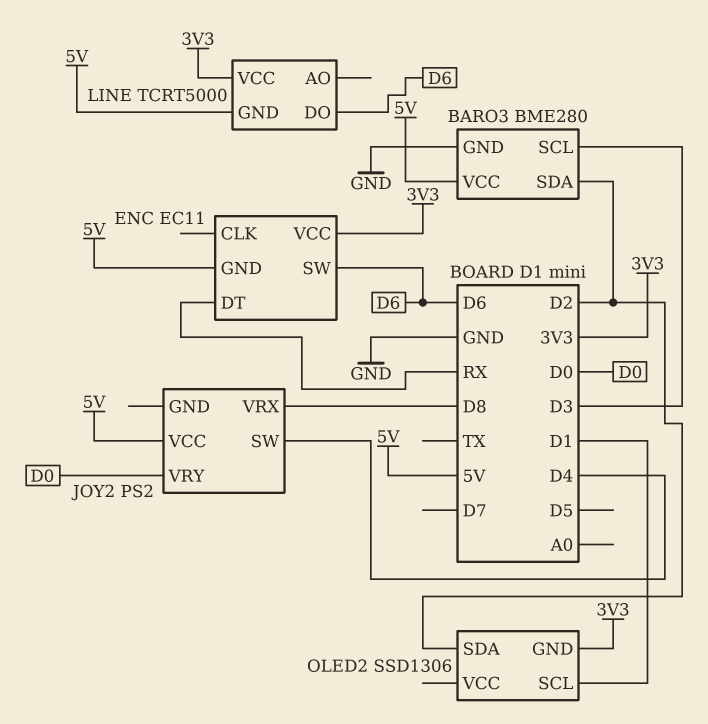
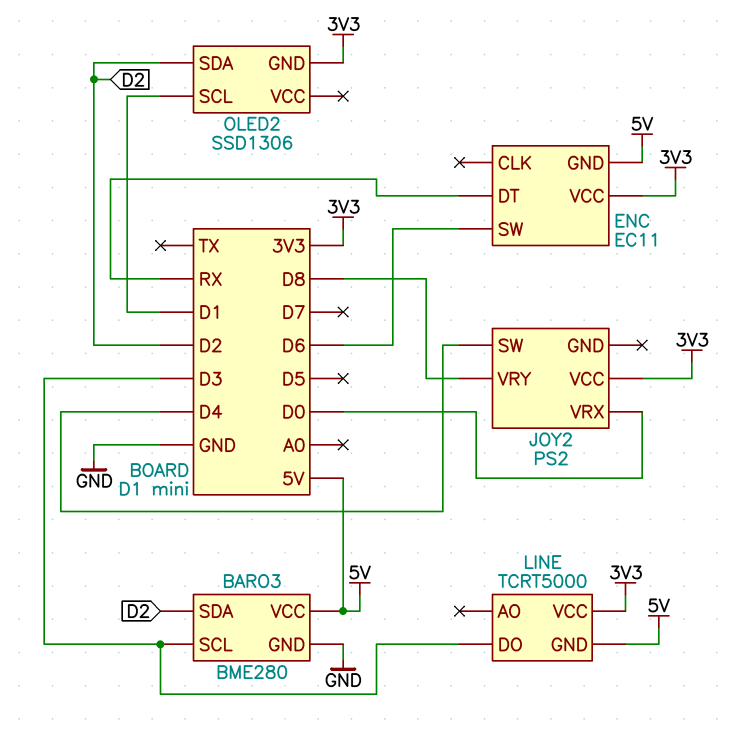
JOY2 pin VCC: 5V -> 3V3
JOY2 pin VRX: D8 -> D0
JOY2 pin VRY: D0 -> D8
LINE pin DO: D6 -> D3

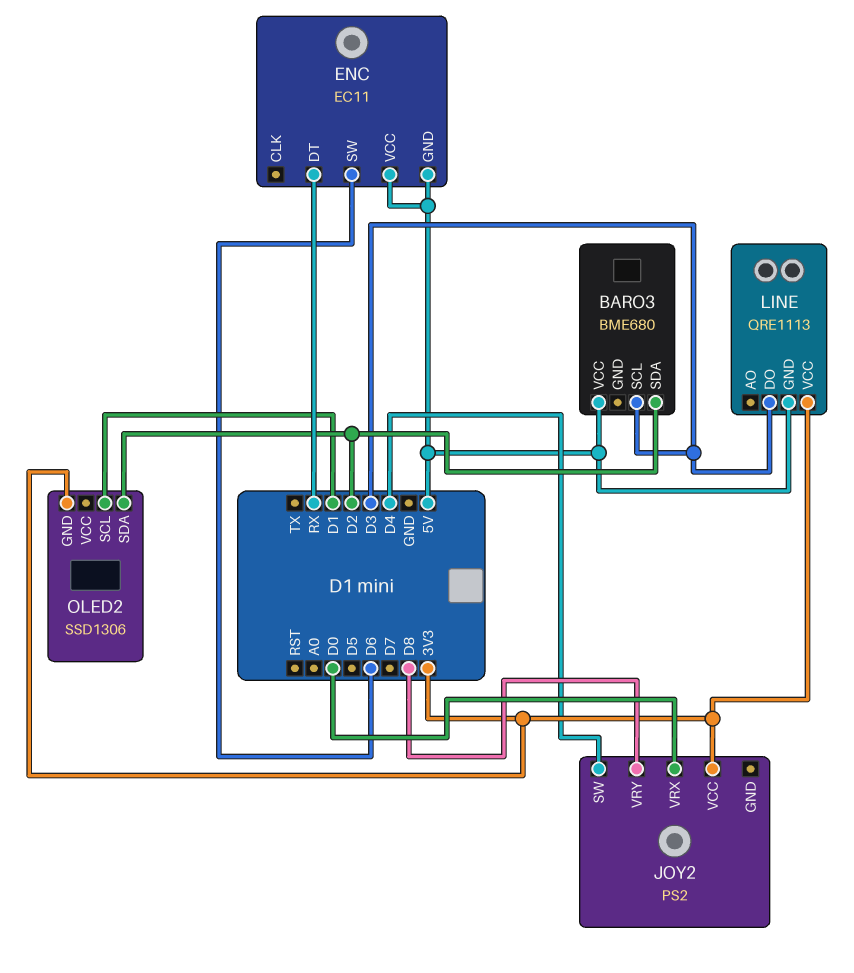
BARO3: BME280 -> BME680
BARO3 pin GND: GND -> none
ENC pin VCC: 3V3 -> 5V
LINE: TCRT5000 -> QRE1113

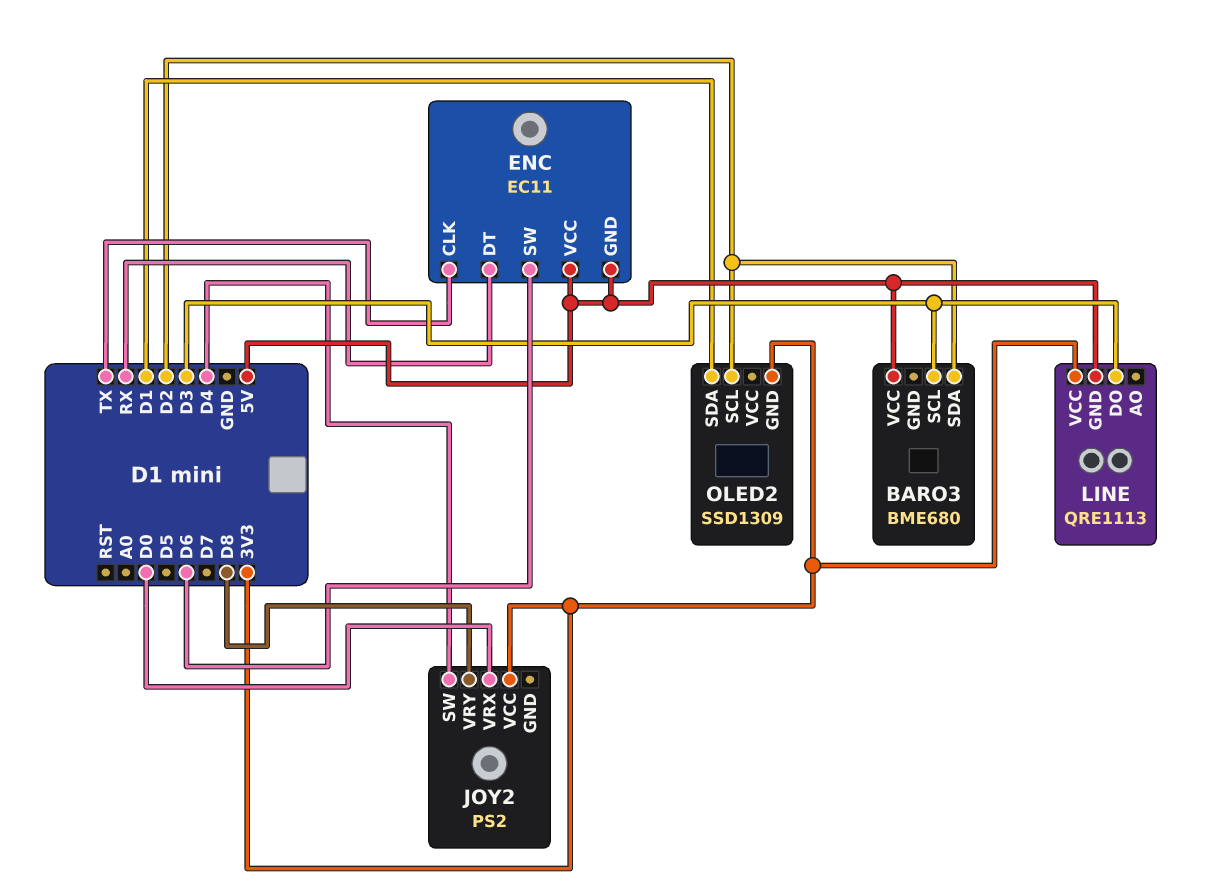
ENC pin CLK: none -> TX
OLED2: SSD1306 -> SSD1309
OLED2 pin SCL: D1 -> D2
OLED2 pin SDA: D2 -> D1

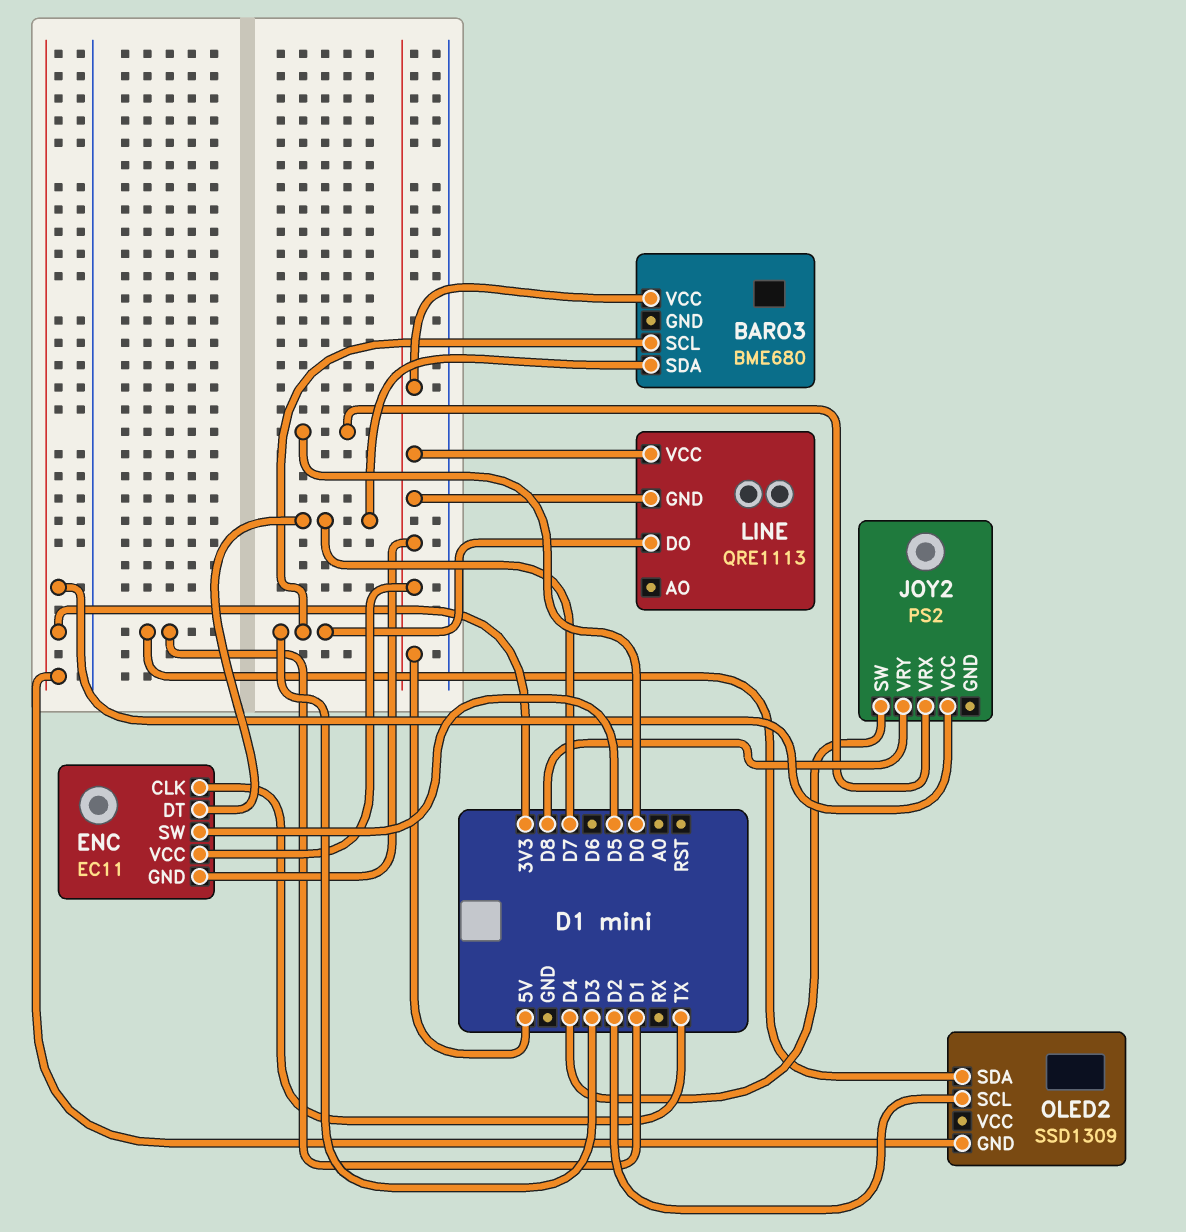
BARO3 pin SDA: D2 -> D7
ENC pin DT: RX -> D7
ENC pin SW: D6 -> D5
LINE pin VCC: 3V3 -> 5V

